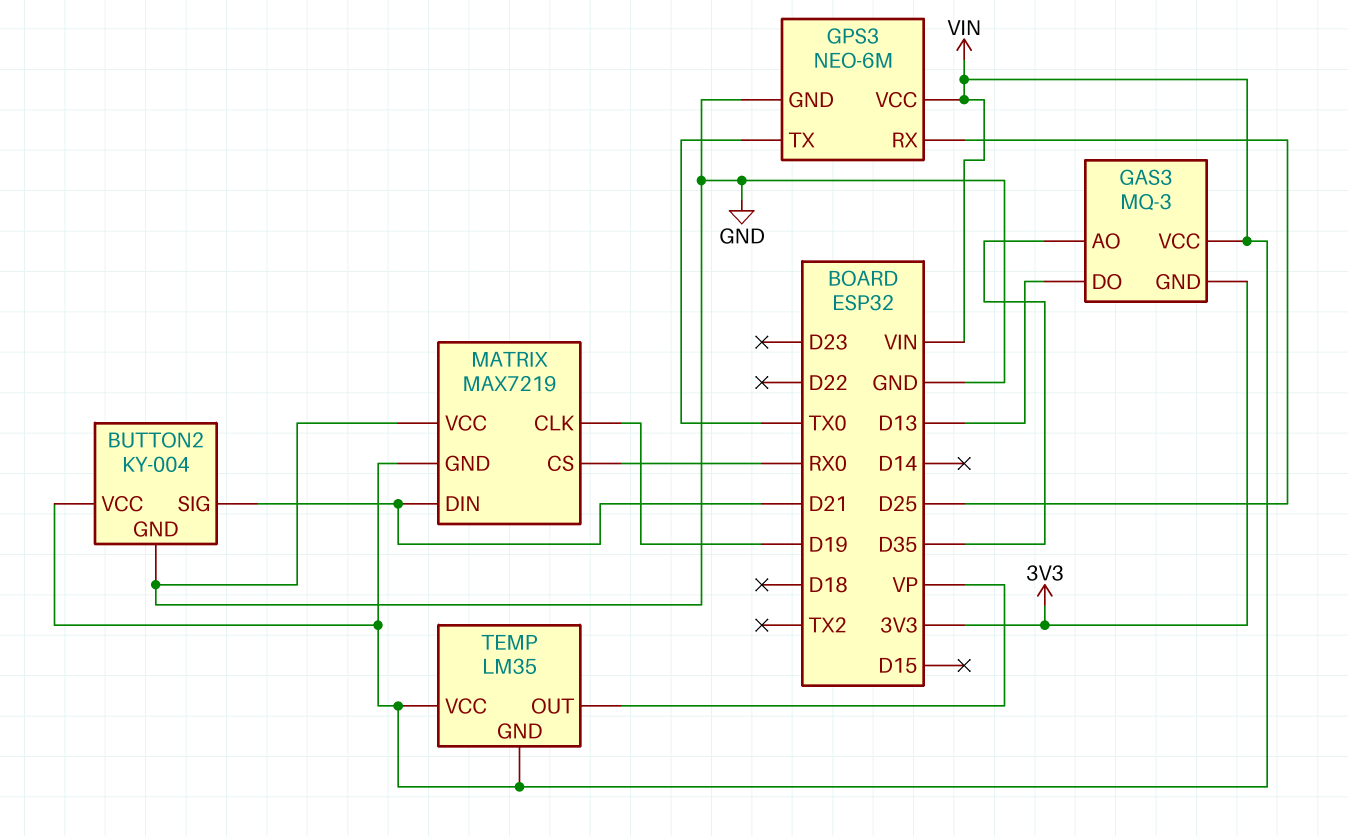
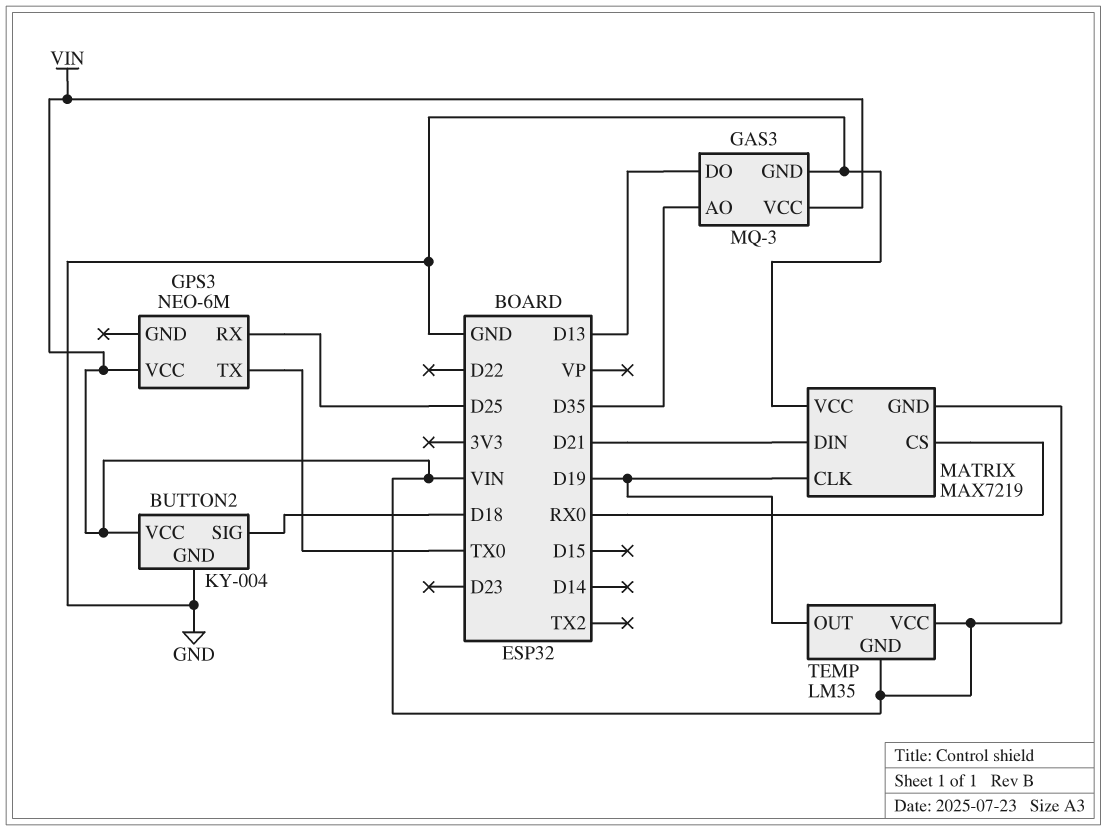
BUTTON2 pin SIG: D21 -> D18
GAS3 pin GND: 3V3 -> GND
GPS3 pin GND: GND -> none
TEMP pin OUT: VP -> D19

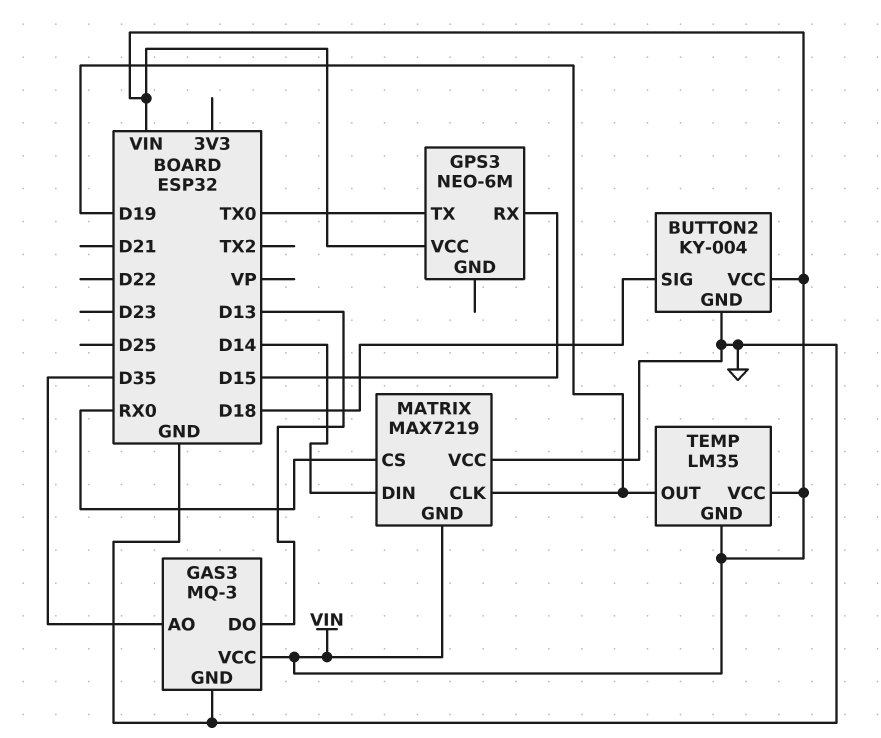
GPS3 pin RX: D25 -> D15
MATRIX pin DIN: D21 -> D14

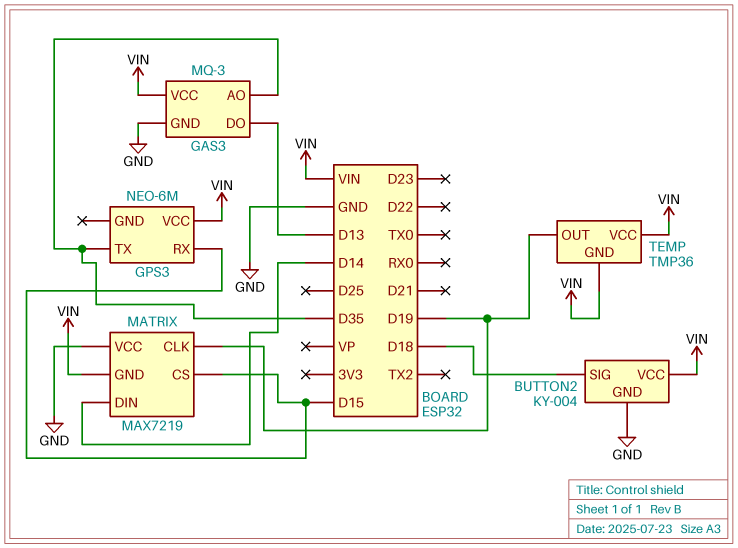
GPS3 pin TX: TX0 -> D35
MATRIX pin CS: RX0 -> D15
TEMP: LM35 -> TMP36

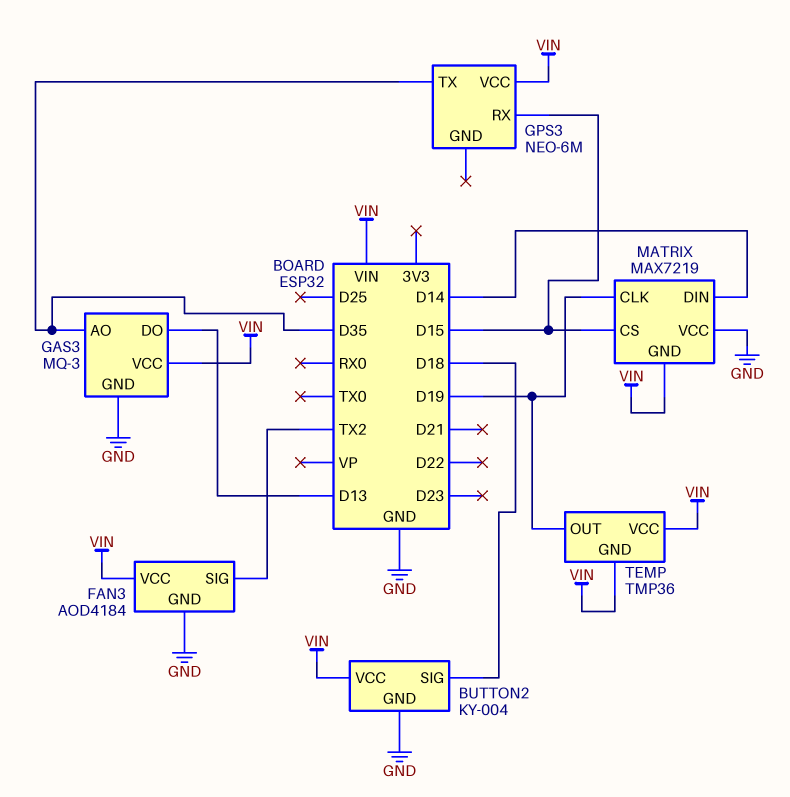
FAN3: none -> AOD4184
FAN3 pin GND: none -> GND
FAN3 pin SIG: none -> TX2
FAN3 pin VCC: none -> VIN

